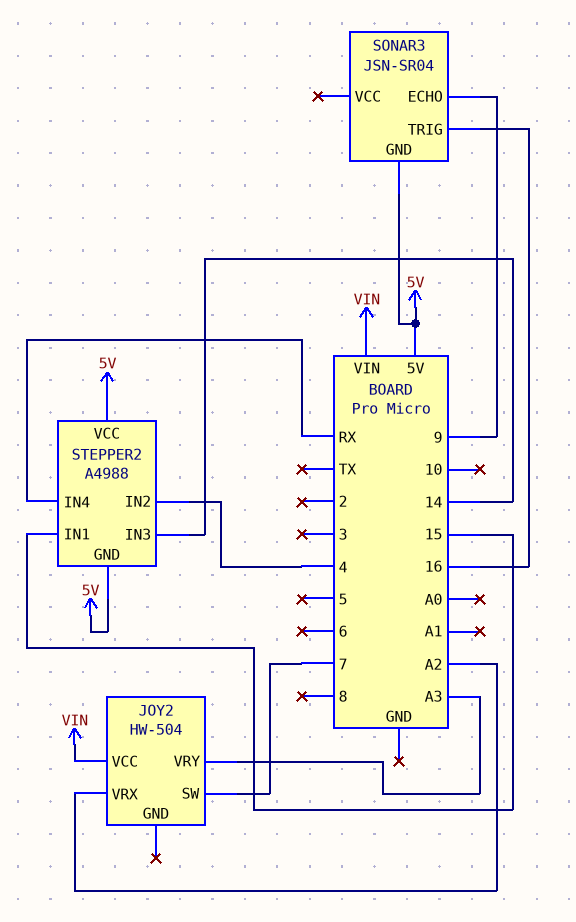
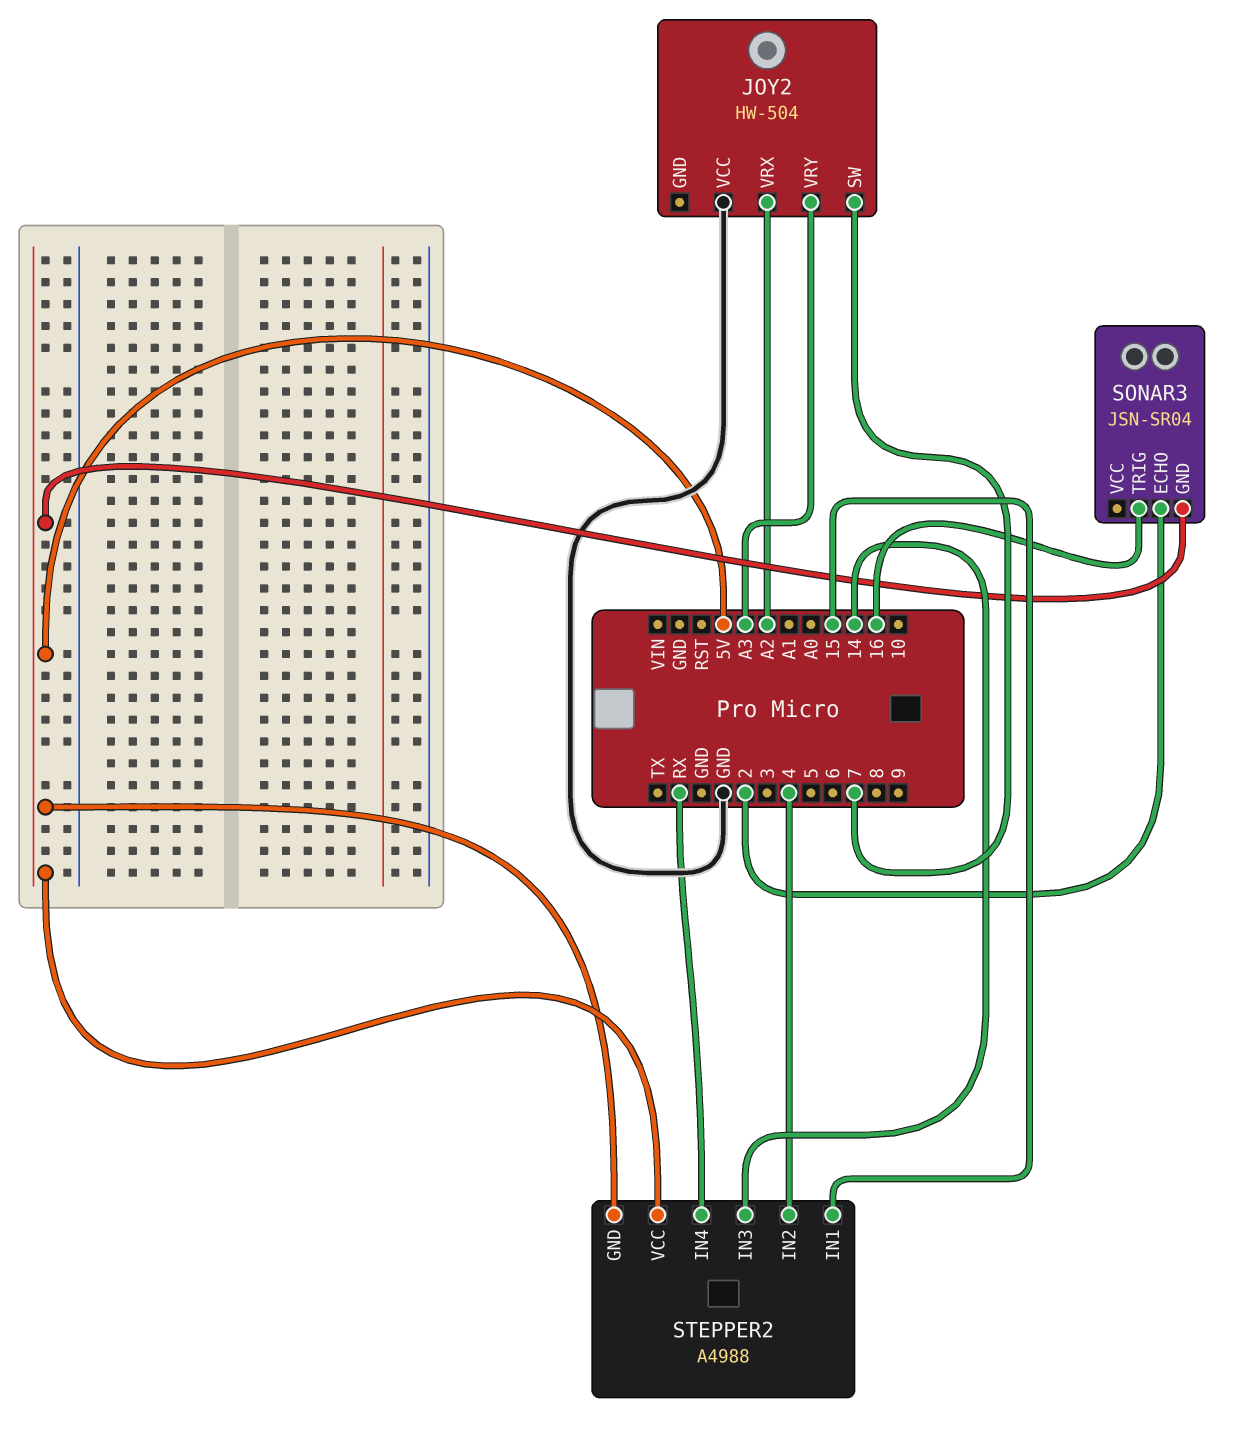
JOY2 pin VCC: VIN -> GND
SONAR3 pin ECHO: 9 -> 2

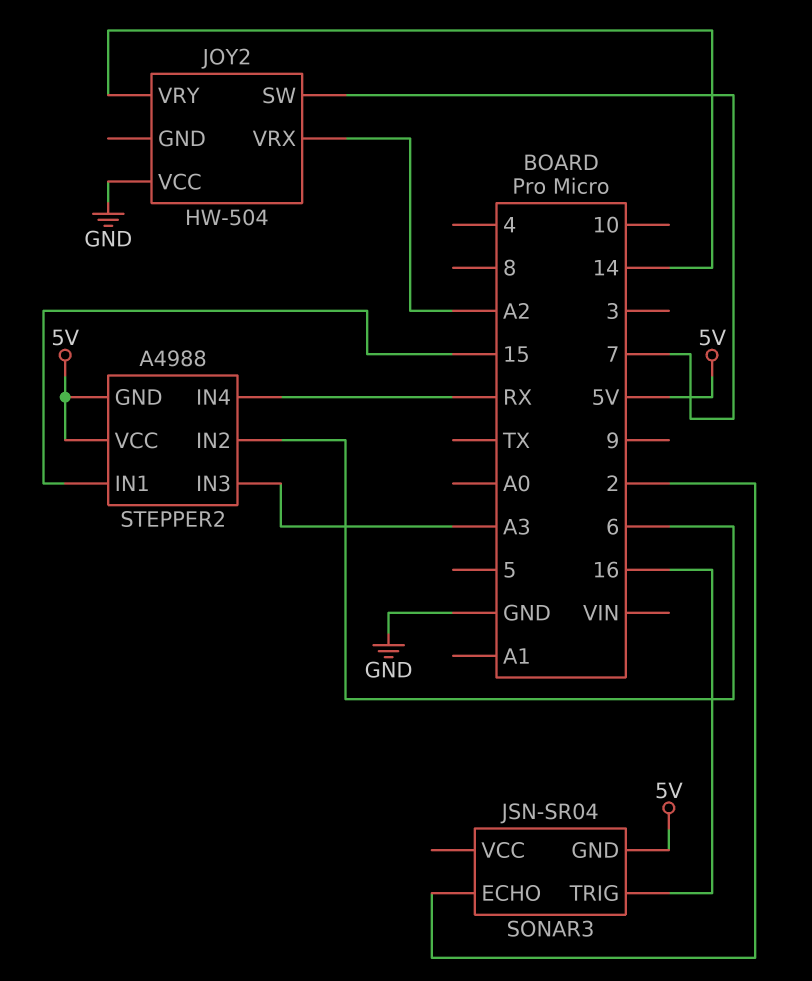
JOY2 pin VRY: A3 -> 14
STEPPER2 pin IN2: 4 -> 6
STEPPER2 pin IN3: 14 -> A3

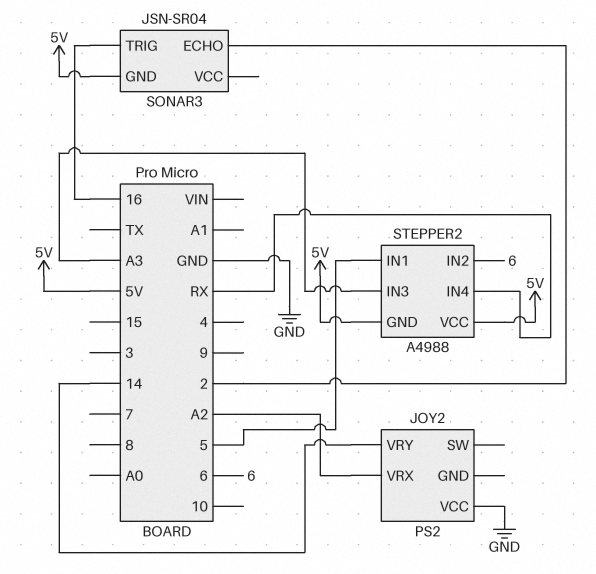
JOY2: HW-504 -> PS2
JOY2 pin SW: 7 -> none
STEPPER2 pin IN1: 15 -> 5

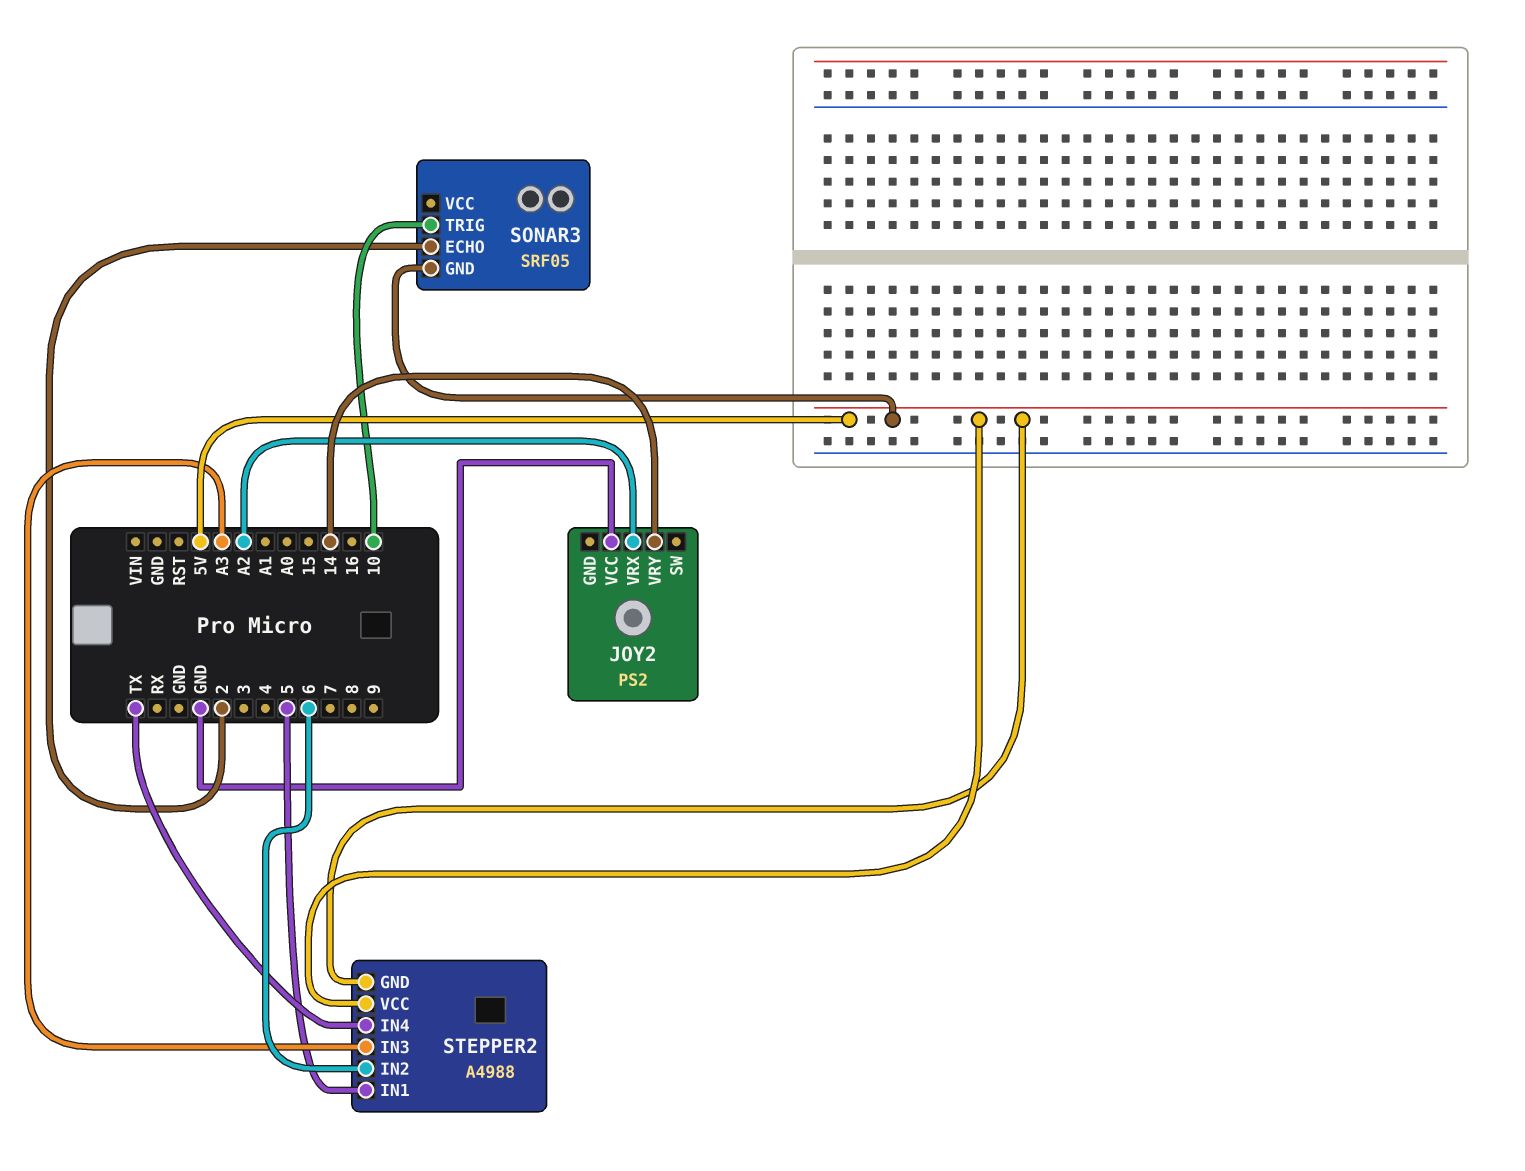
SONAR3: JSN-SR04 -> SRF05
SONAR3 pin TRIG: 16 -> 10
STEPPER2 pin IN4: RX -> TX

